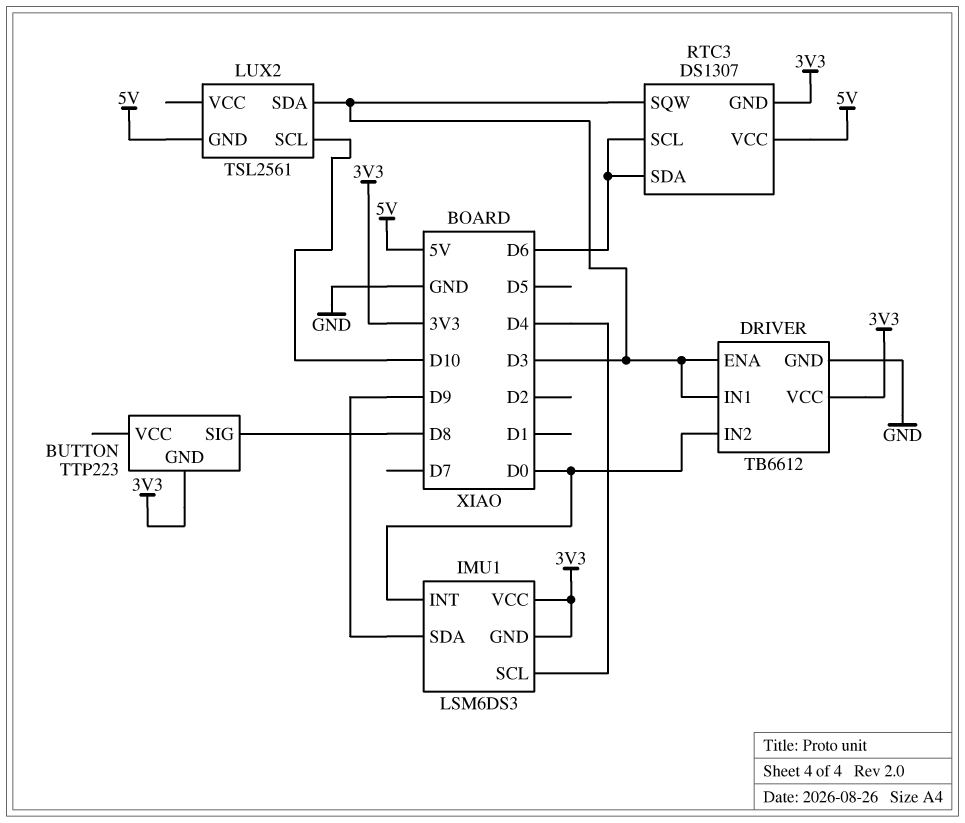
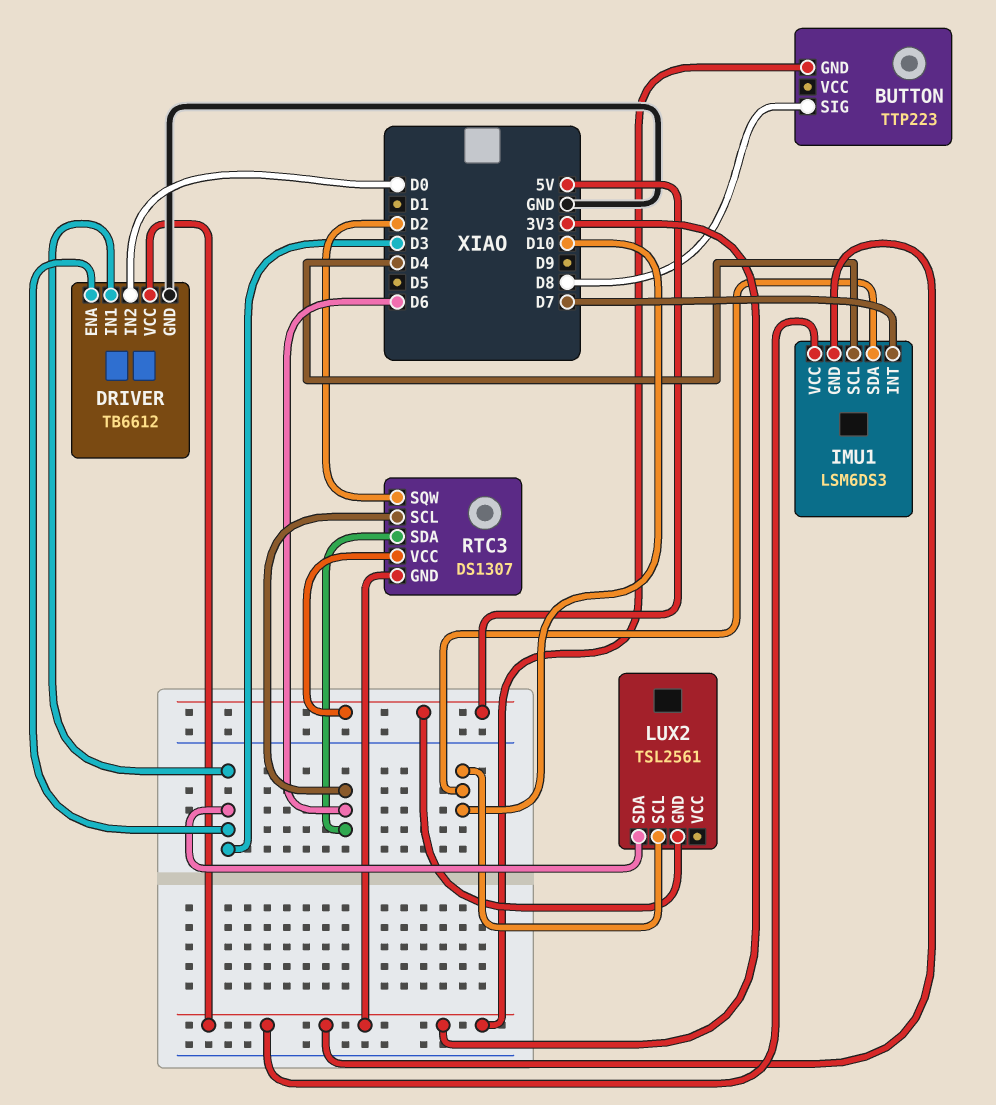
IMU1 pin INT: D0 -> D7
IMU1 pin SDA: D9 -> D10
RTC3 pin SQW: D3 -> D2

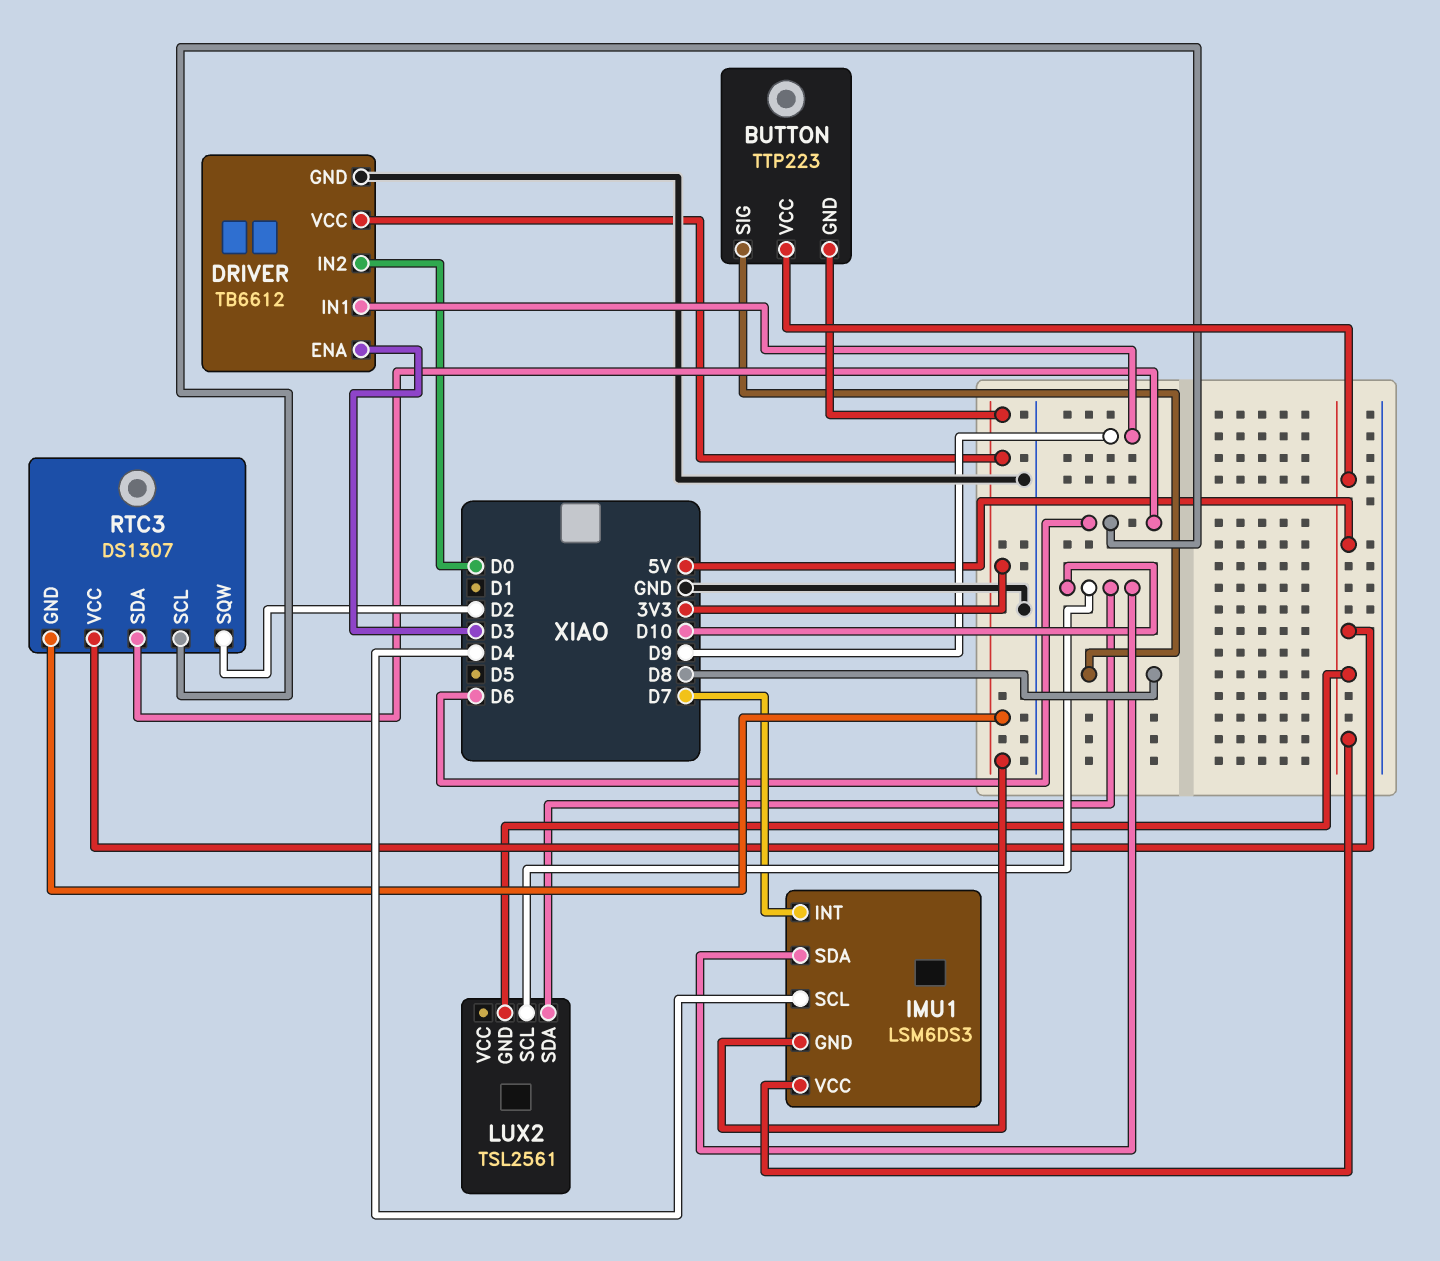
BUTTON pin VCC: none -> 5V
DRIVER pin IN1: D3 -> D9
IMU1 pin VCC: 3V3 -> 5V
LUX2 pin SDA: D3 -> D10

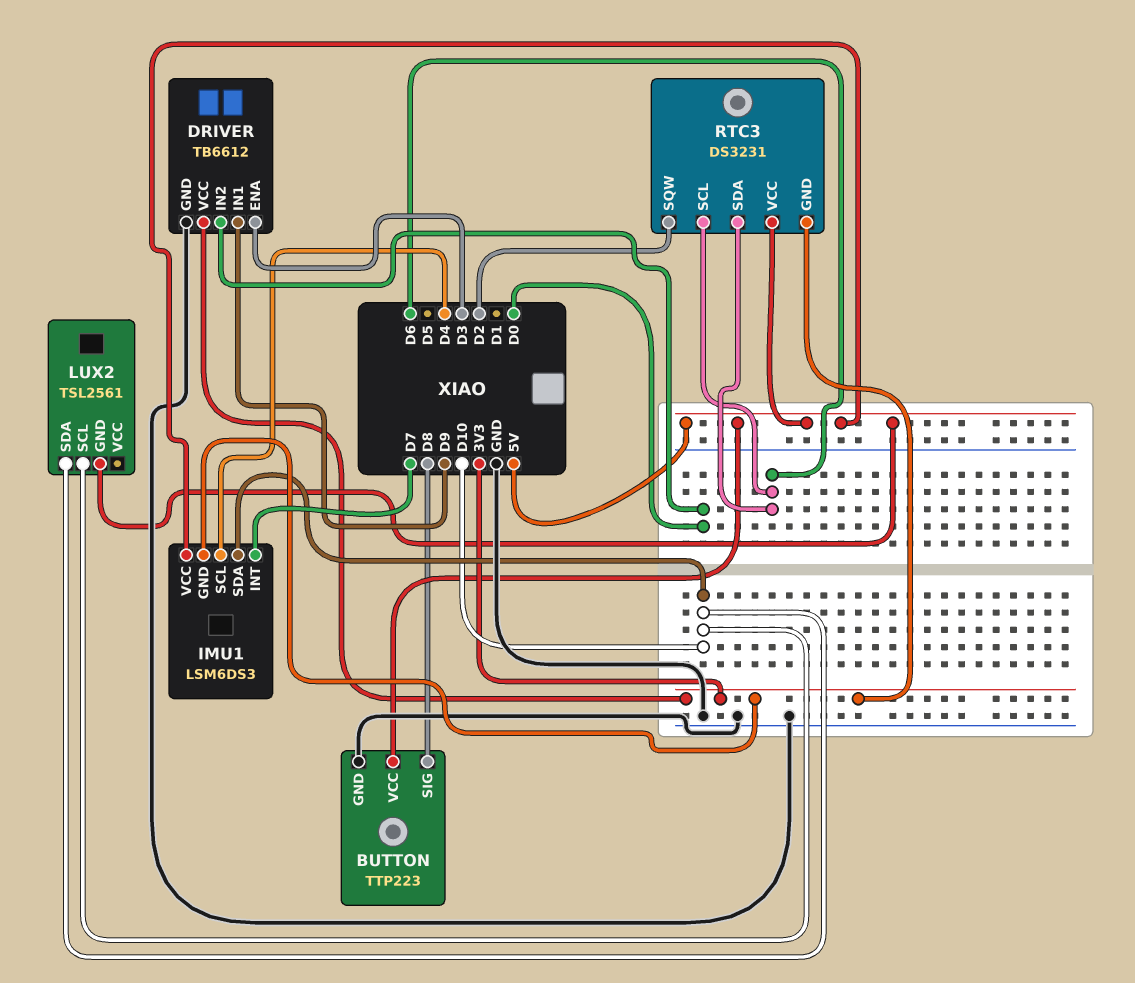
BUTTON pin GND: 3V3 -> GND
RTC3: DS1307 -> DS3231

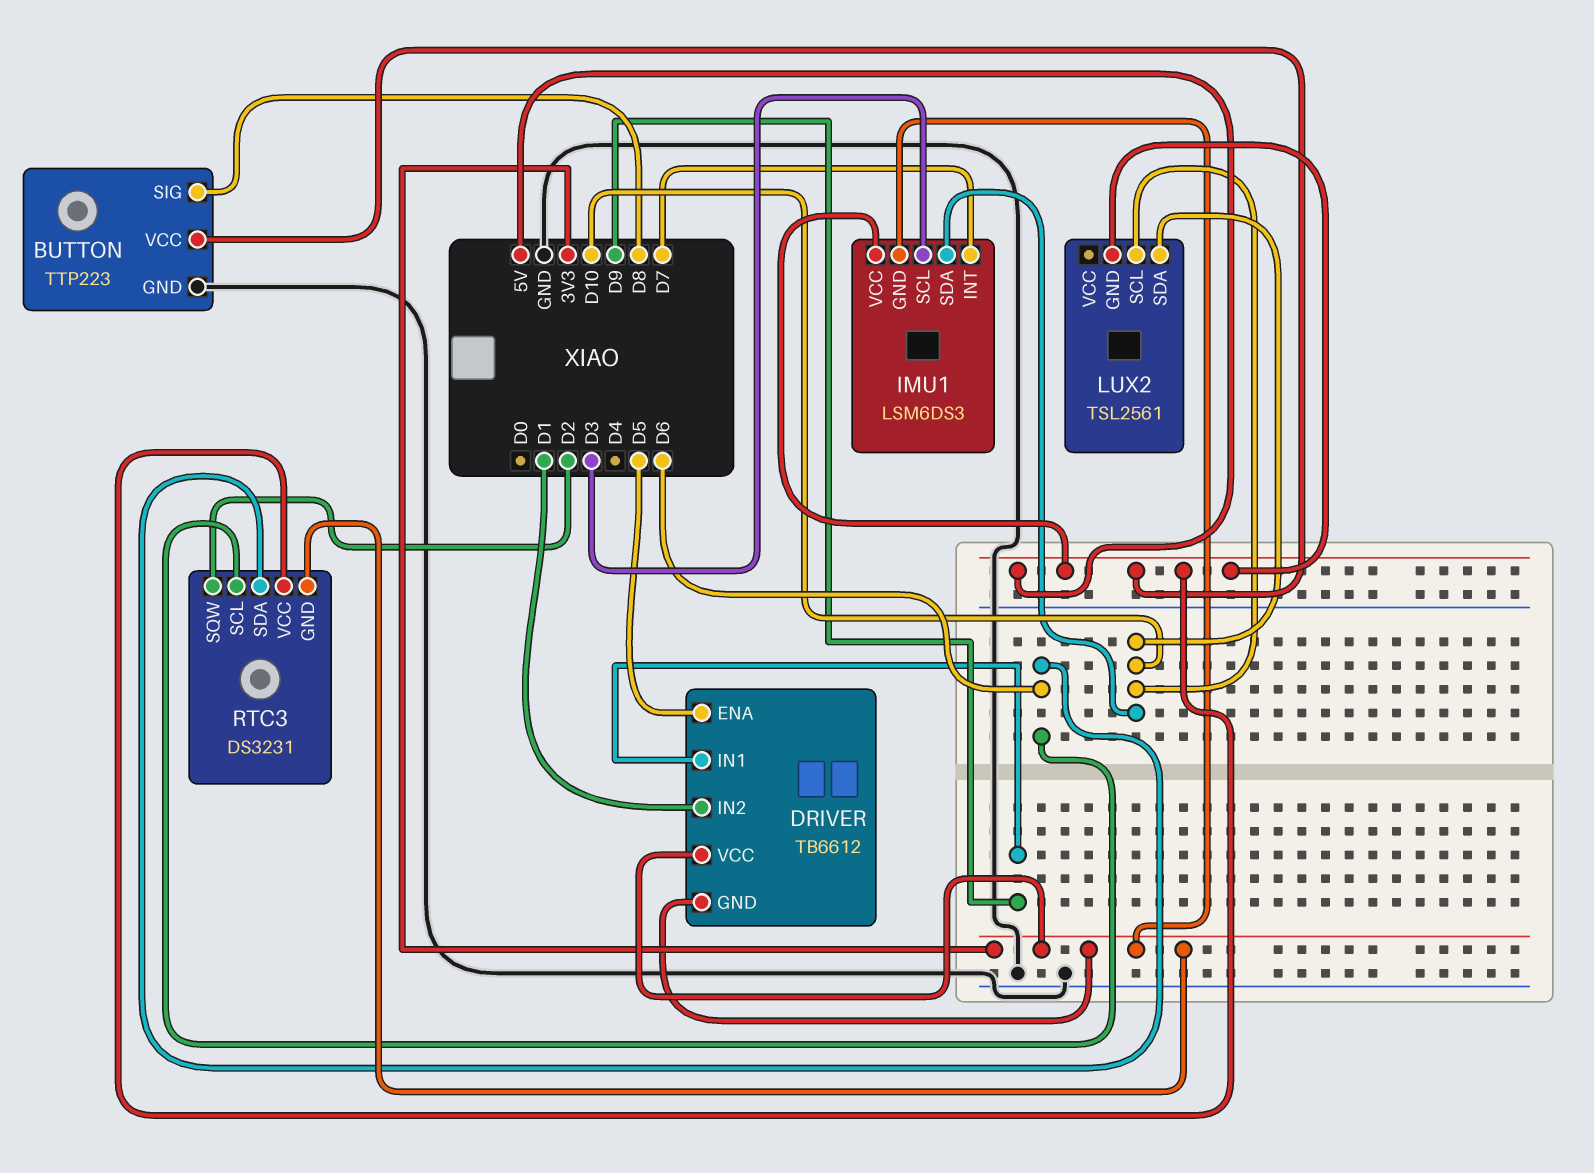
DRIVER pin ENA: D3 -> D5
DRIVER pin GND: GND -> 3V3
DRIVER pin IN2: D0 -> D1
IMU1 pin SCL: D4 -> D3

